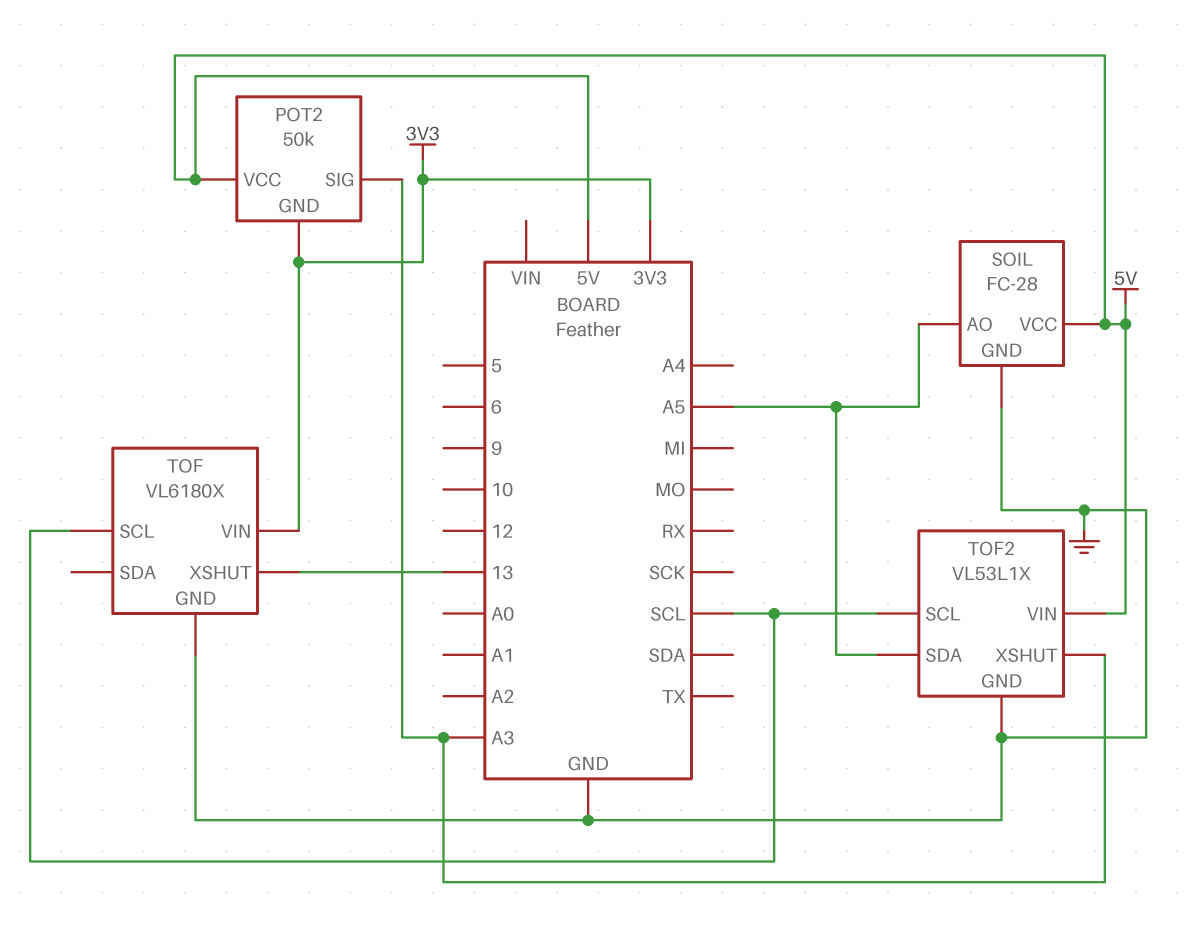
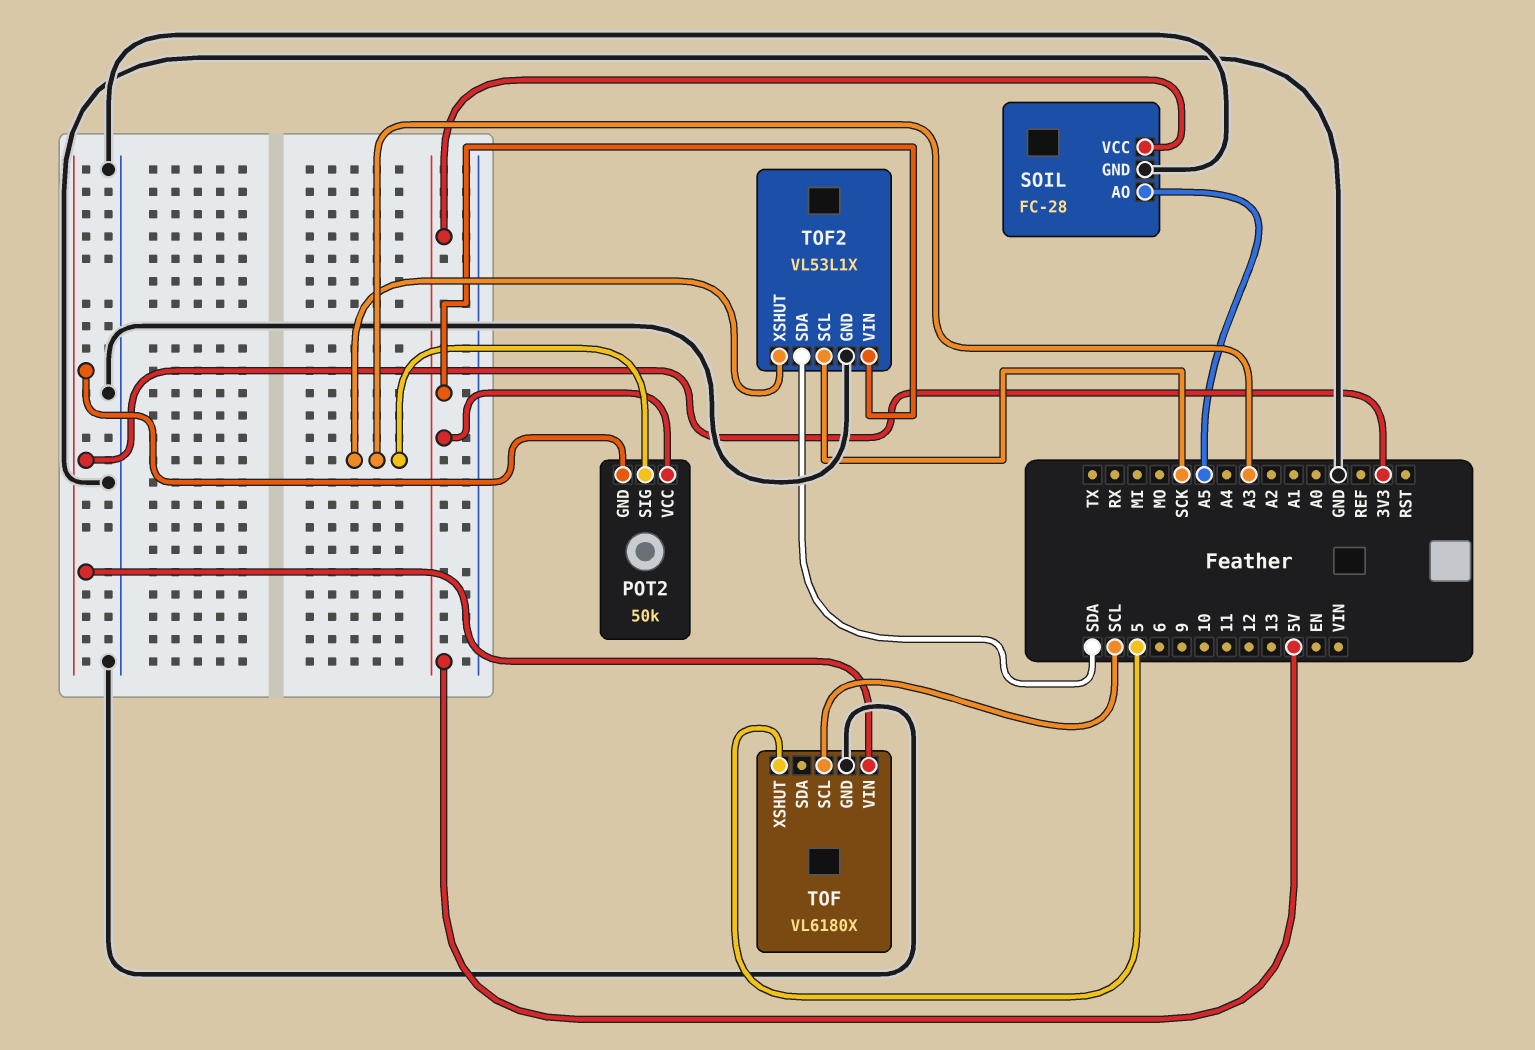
TOF pin XSHUT: 13 -> 5
TOF2 pin SCL: SCL -> SCK
TOF2 pin SDA: A5 -> SDA

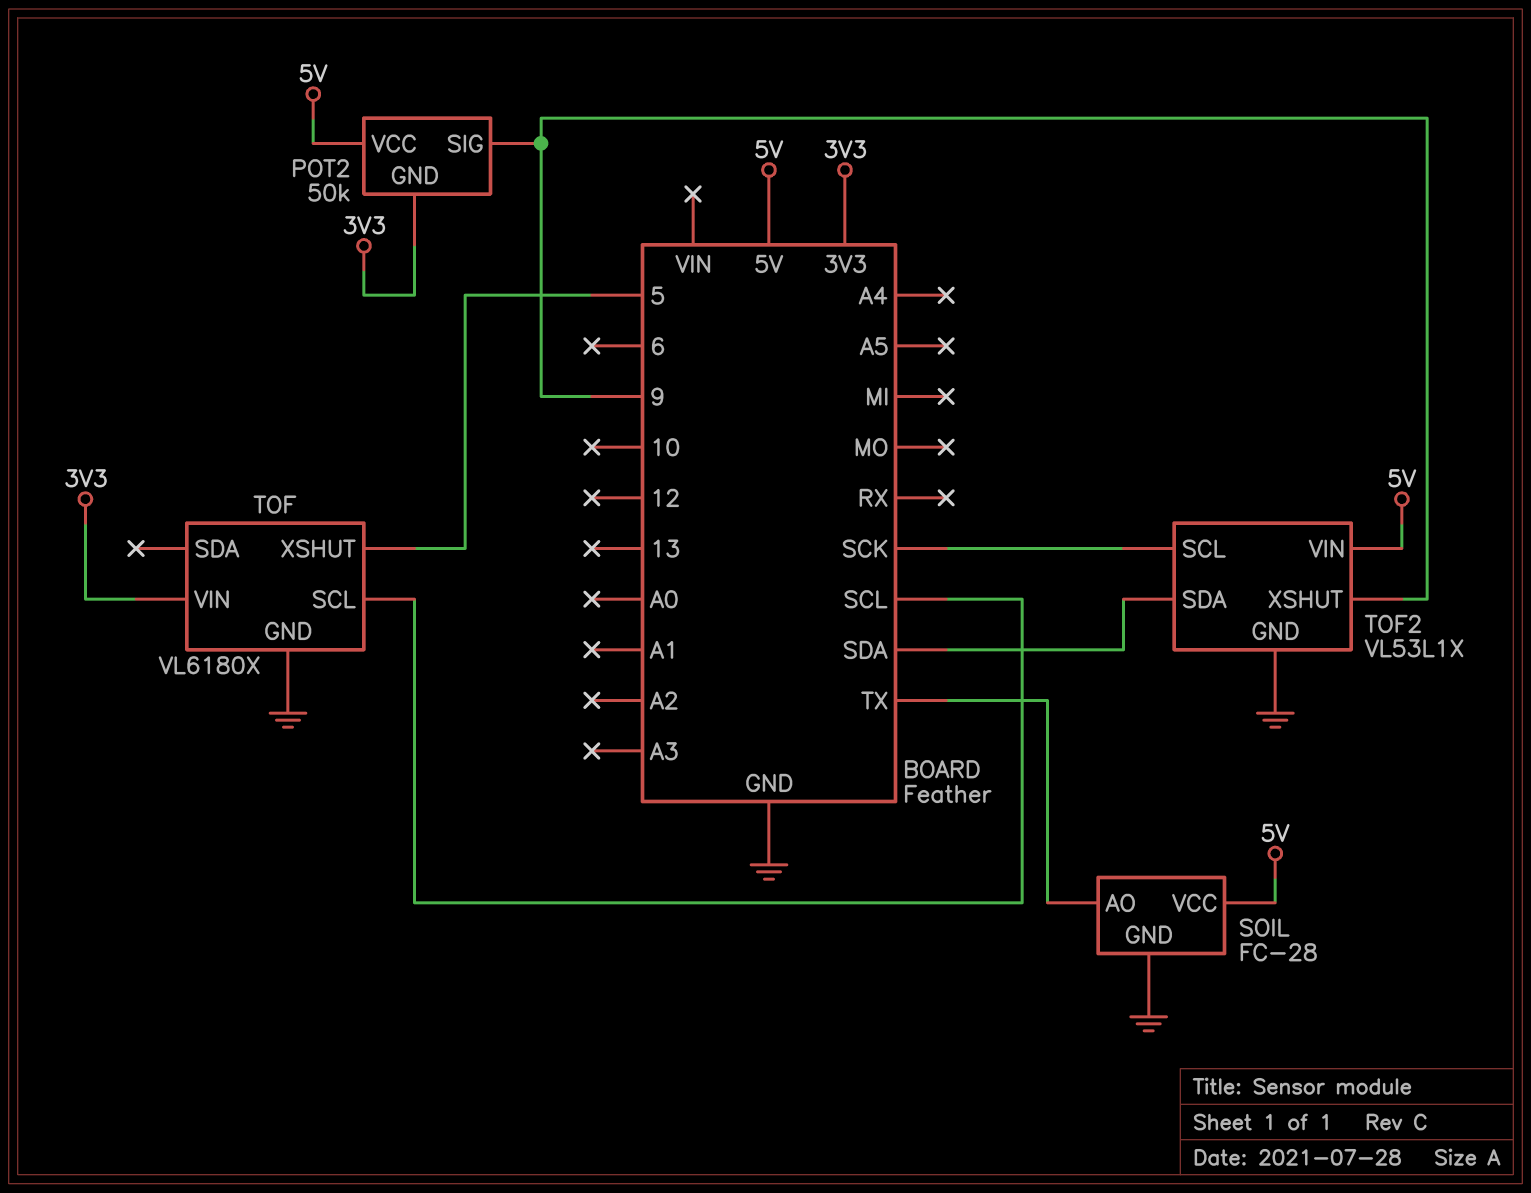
POT2 pin SIG: A3 -> 9
SOIL pin AO: A5 -> TX
TOF2 pin XSHUT: A3 -> 9

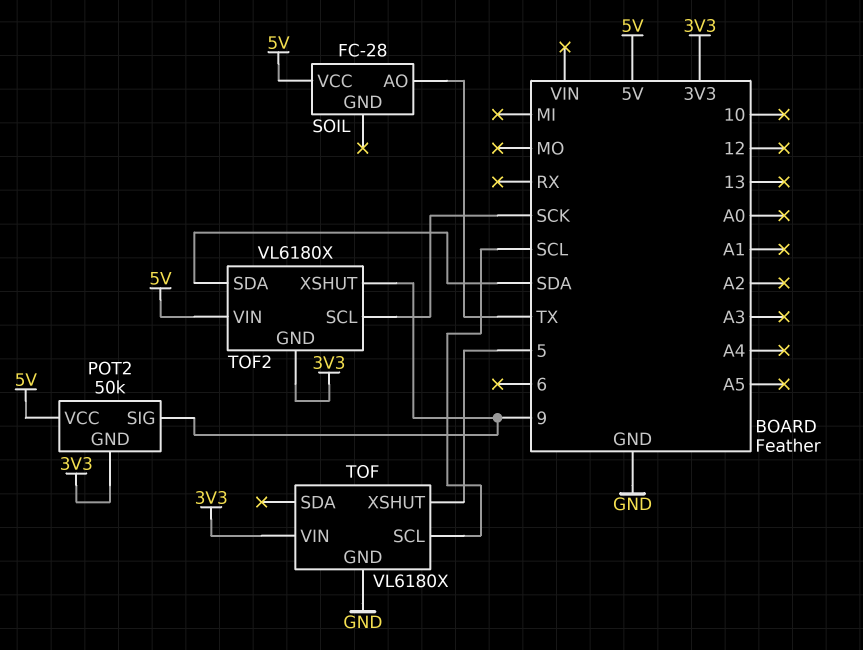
SOIL pin GND: GND -> none
TOF2: VL53L1X -> VL6180X
TOF2 pin GND: GND -> 3V3

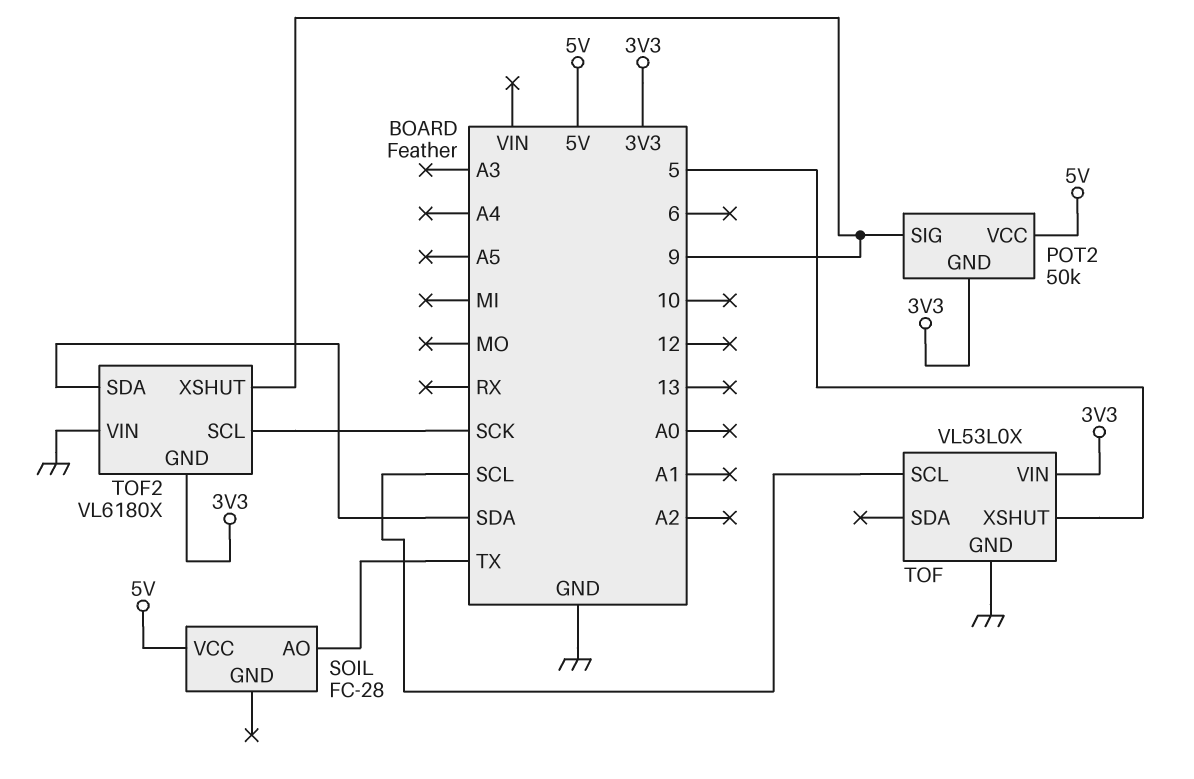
TOF: VL6180X -> VL53L0X
TOF2 pin VIN: 5V -> GND

